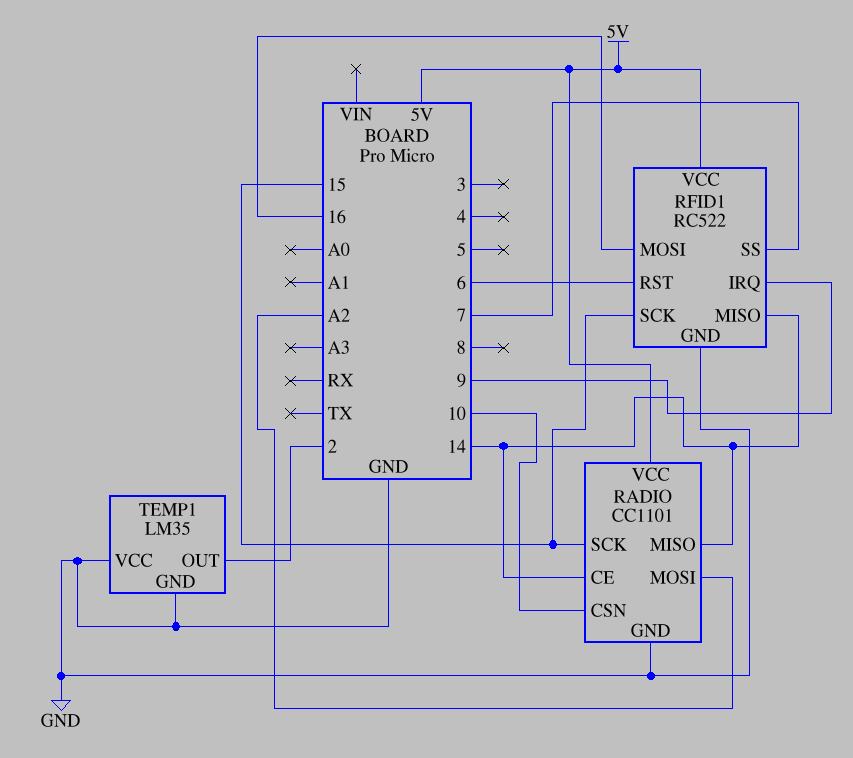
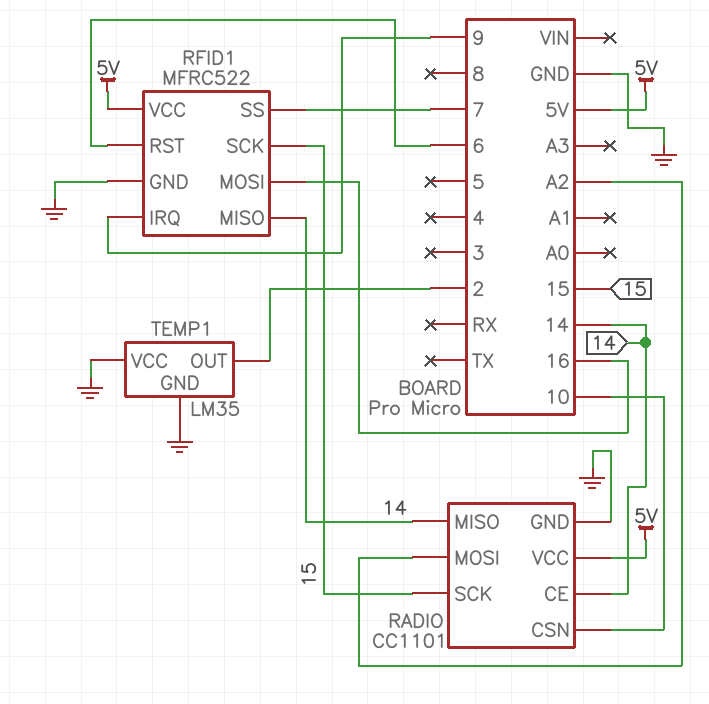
RFID1: RC522 -> MFRC522

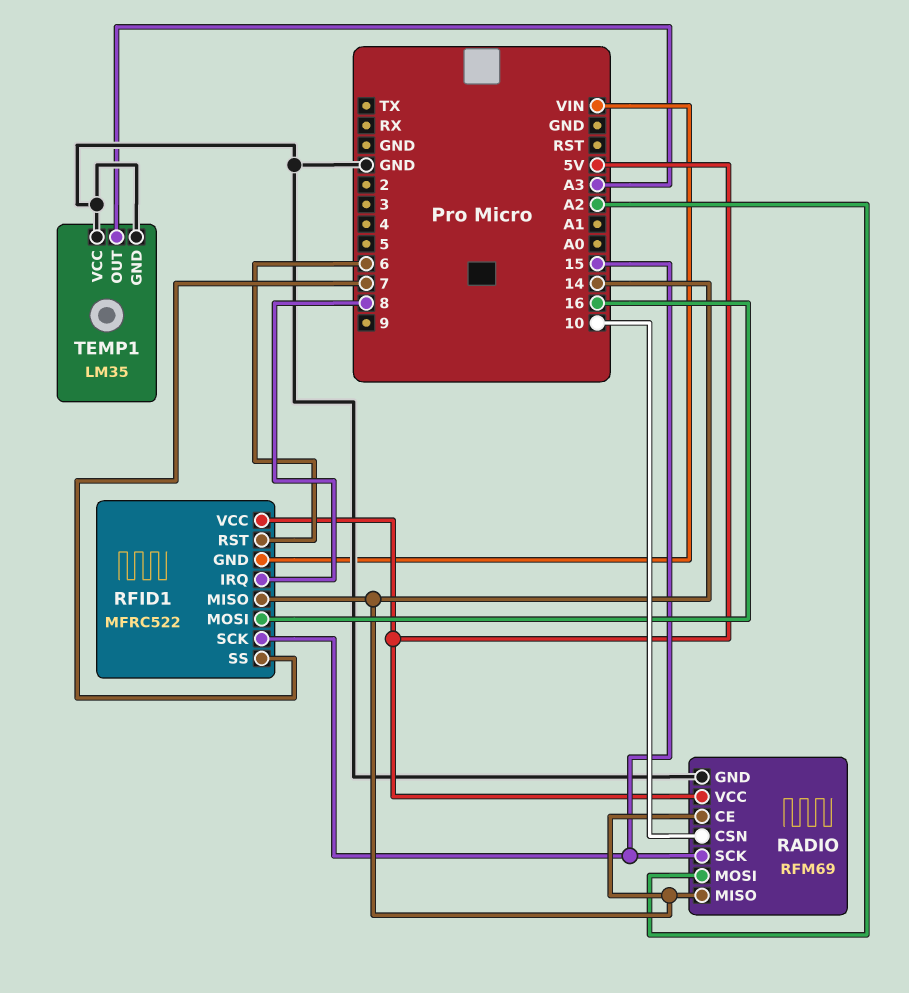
RADIO: CC1101 -> RFM69
RFID1 pin GND: GND -> VIN
RFID1 pin IRQ: 9 -> 8
TEMP1 pin OUT: 2 -> A3

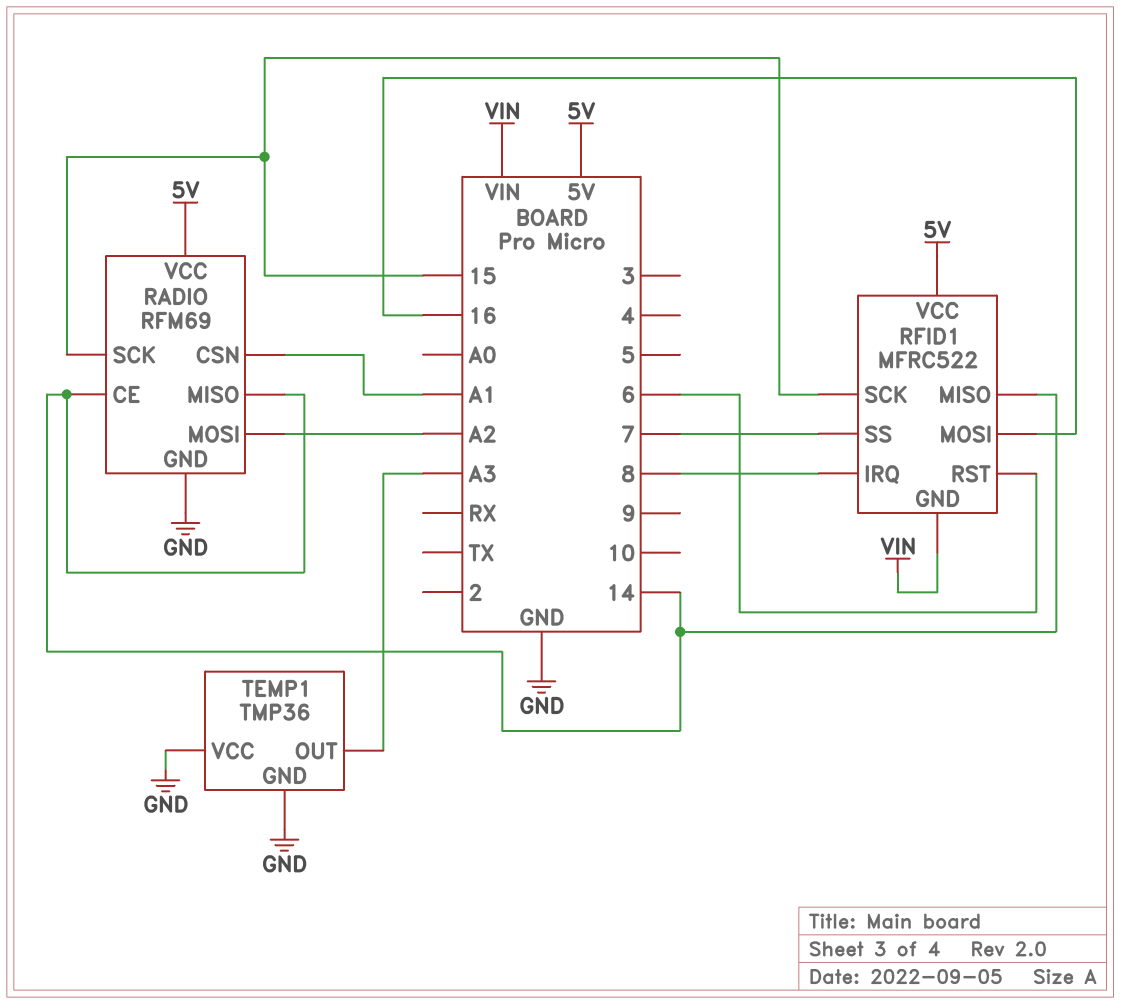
RADIO pin CSN: 10 -> A1
TEMP1: LM35 -> TMP36

